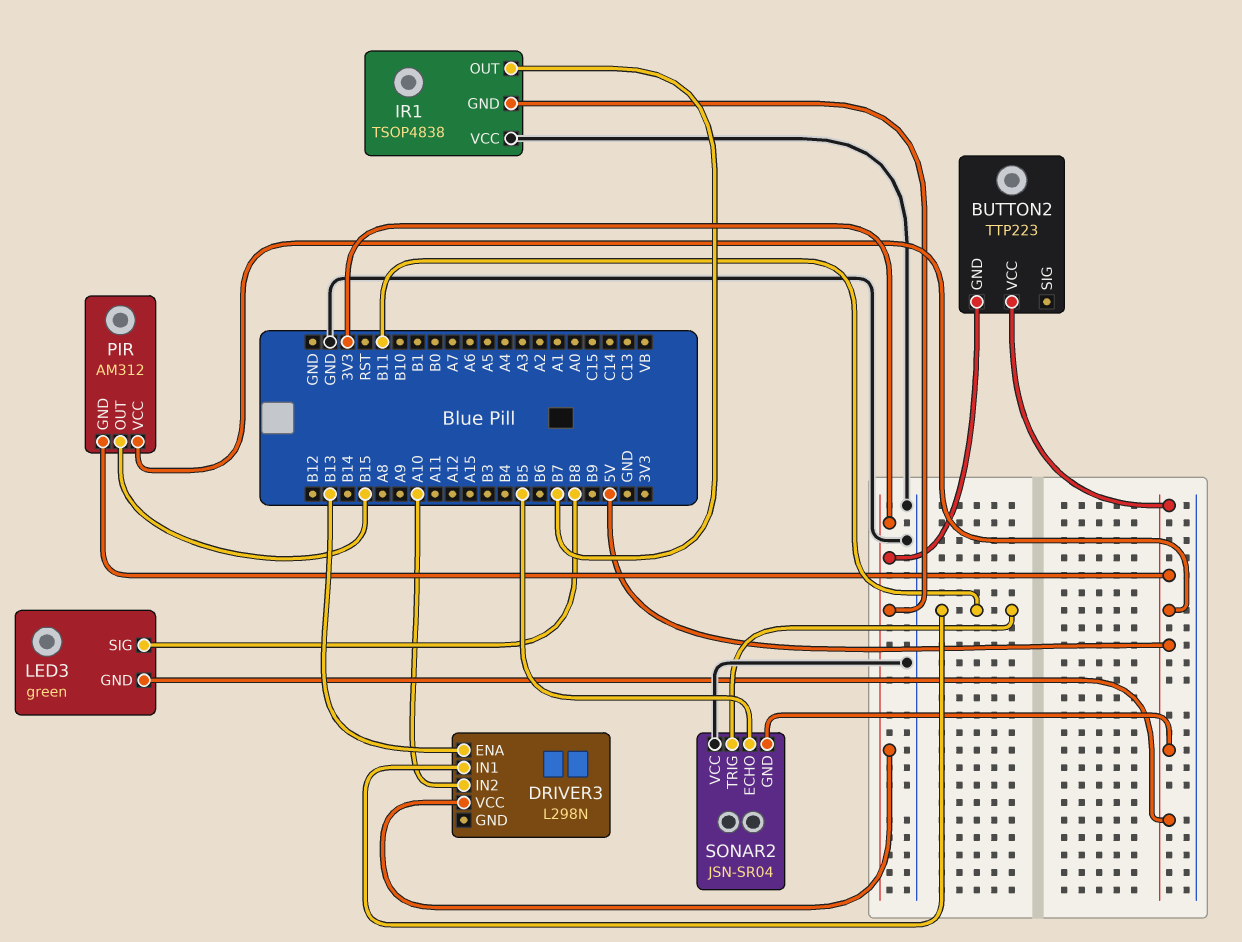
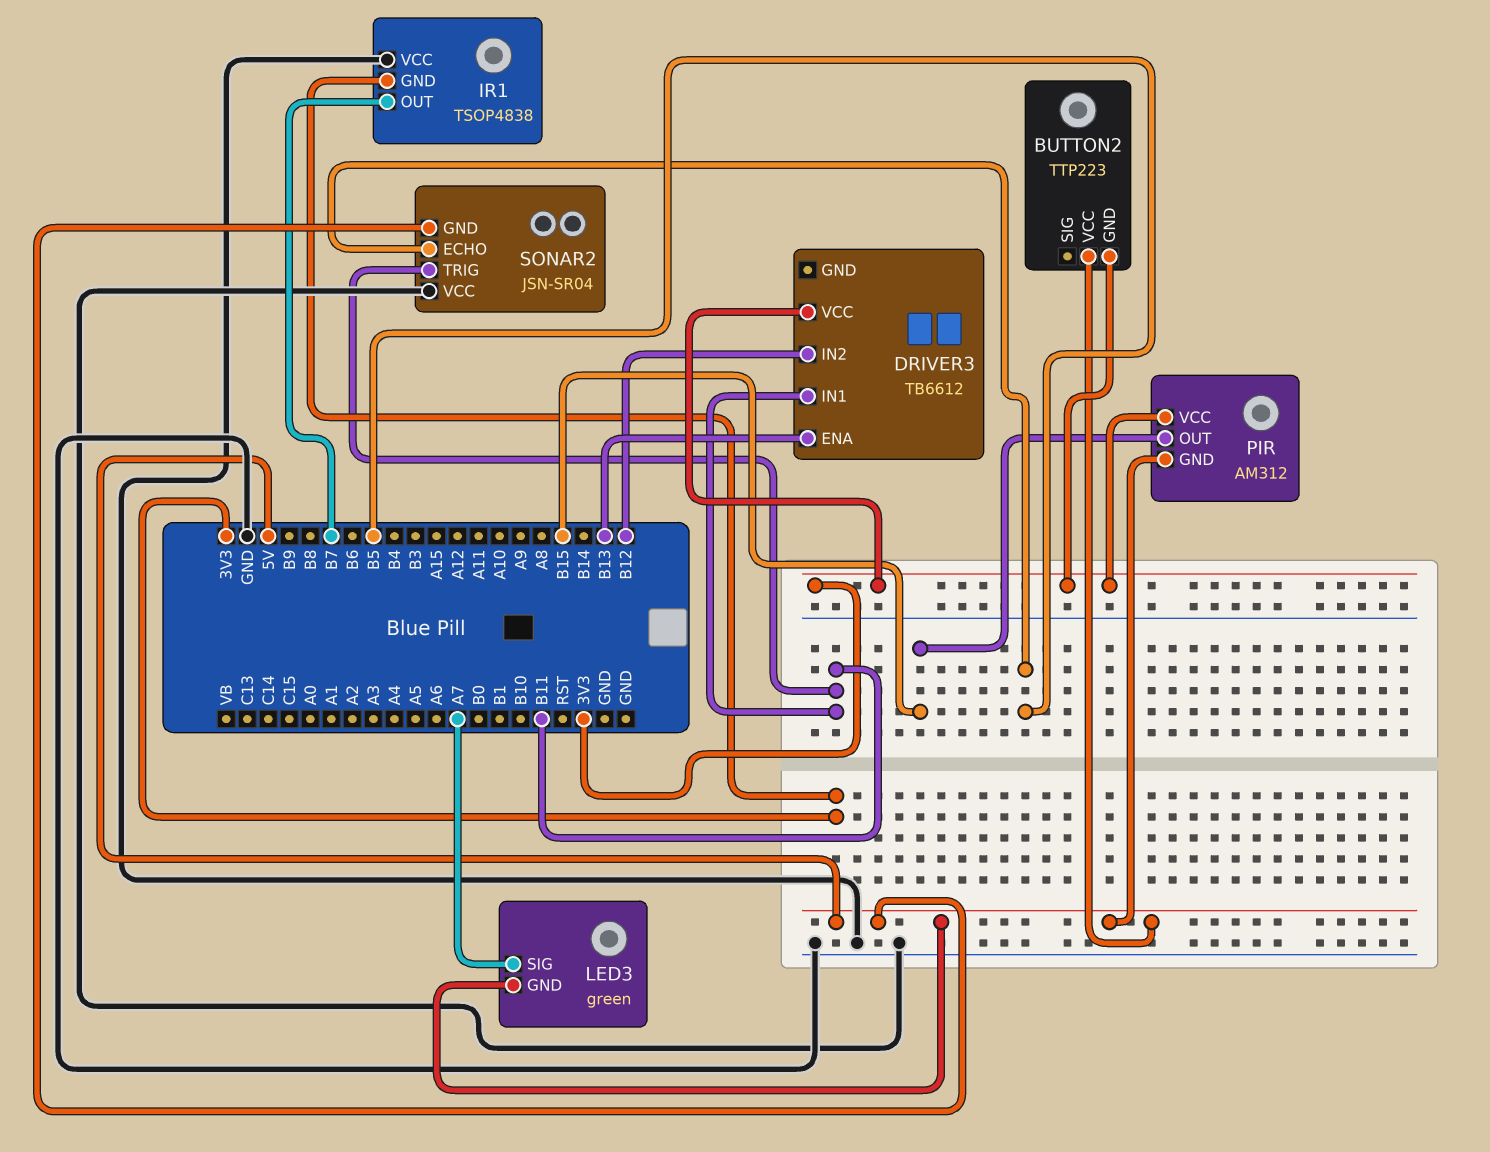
DRIVER3: L298N -> TB6612
DRIVER3 pin IN2: A10 -> B12
LED3 pin SIG: B8 -> A7
PIR pin VCC: 5V -> 3V3

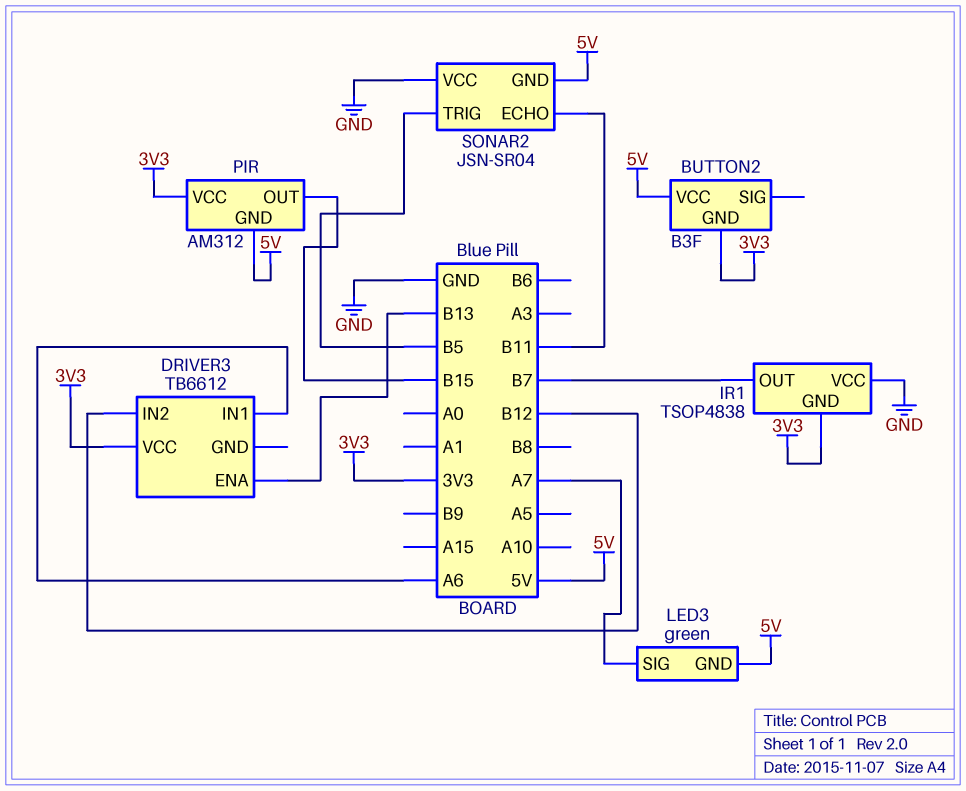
BUTTON2: TTP223 -> B3F
DRIVER3 pin IN1: B11 -> A6
SONAR2 pin ECHO: B5 -> B11
SONAR2 pin TRIG: B11 -> B5

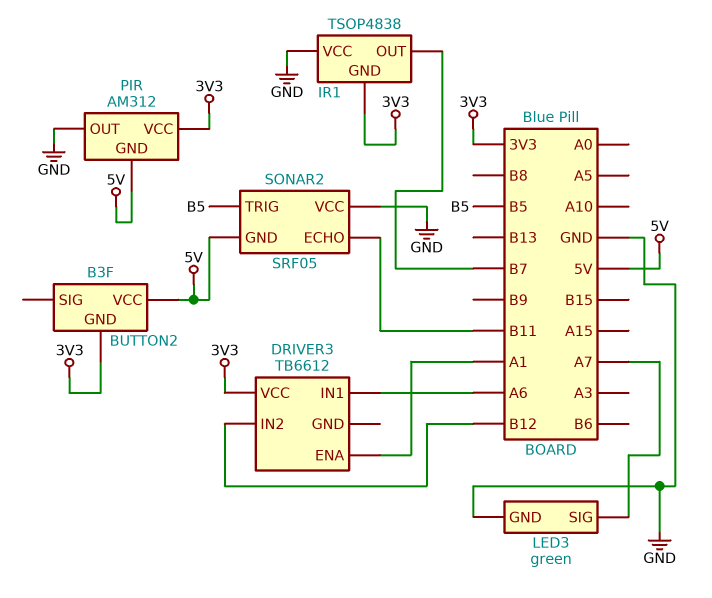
DRIVER3 pin ENA: B13 -> A1
LED3 pin GND: 5V -> GND
PIR pin OUT: B15 -> GND
SONAR2: JSN-SR04 -> SRF05

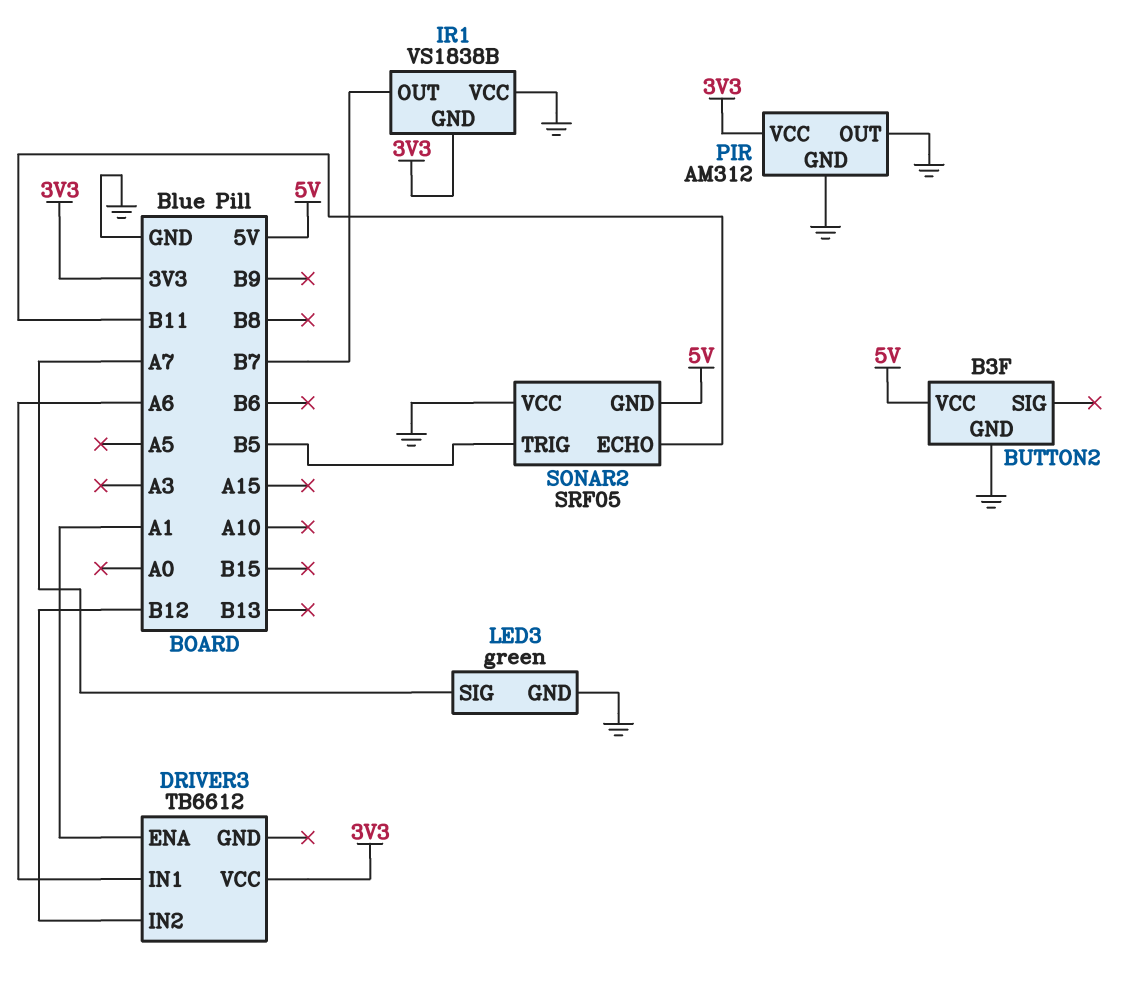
BUTTON2 pin GND: 3V3 -> GND
IR1: TSOP4838 -> VS1838B
PIR pin GND: 5V -> GND

